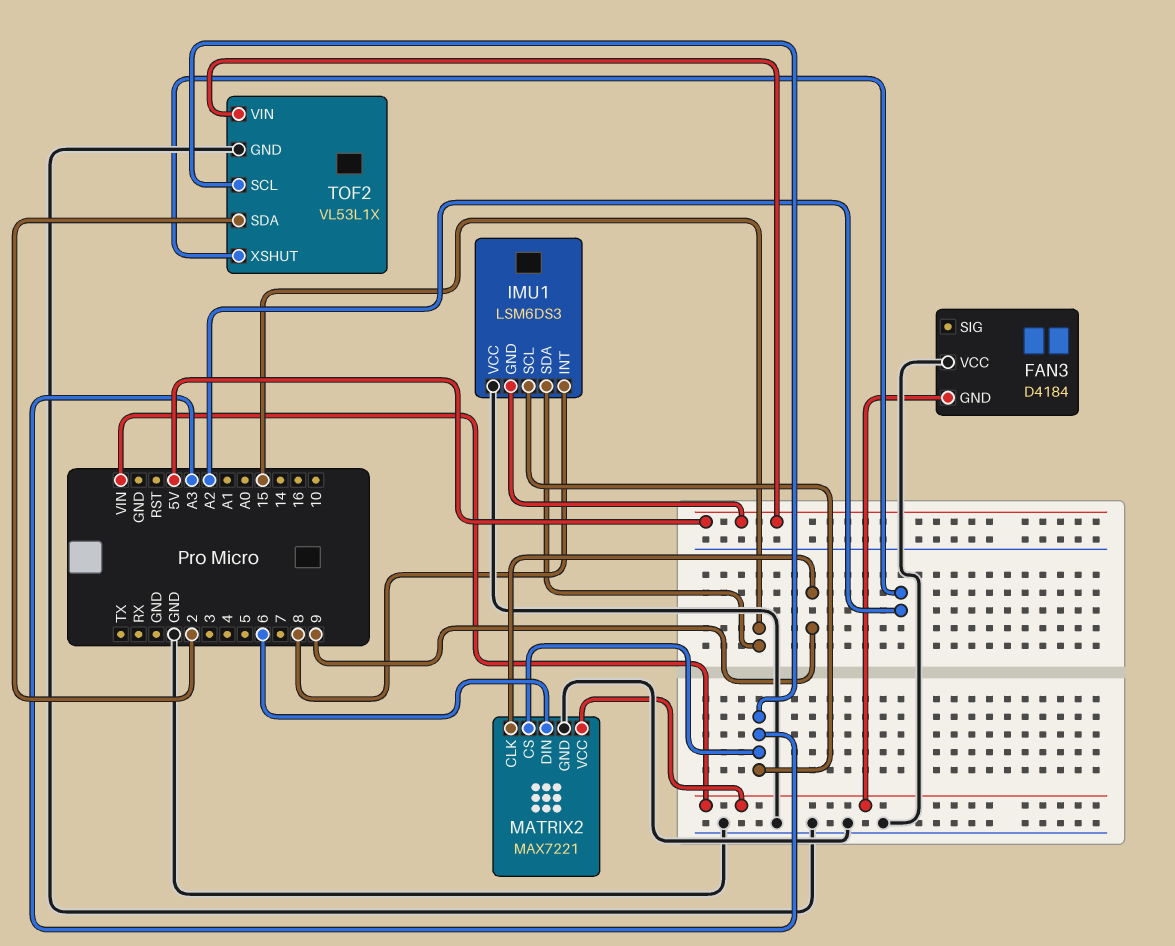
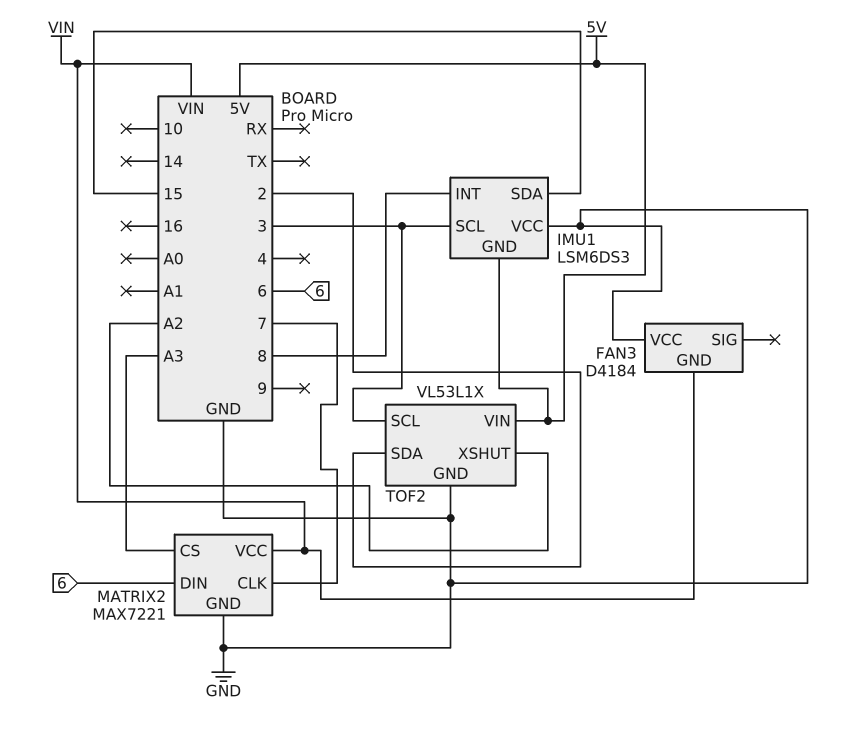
IMU1 pin SCL: A3 -> 3
MATRIX2 pin CLK: 9 -> 7
TOF2 pin SCL: A3 -> 3

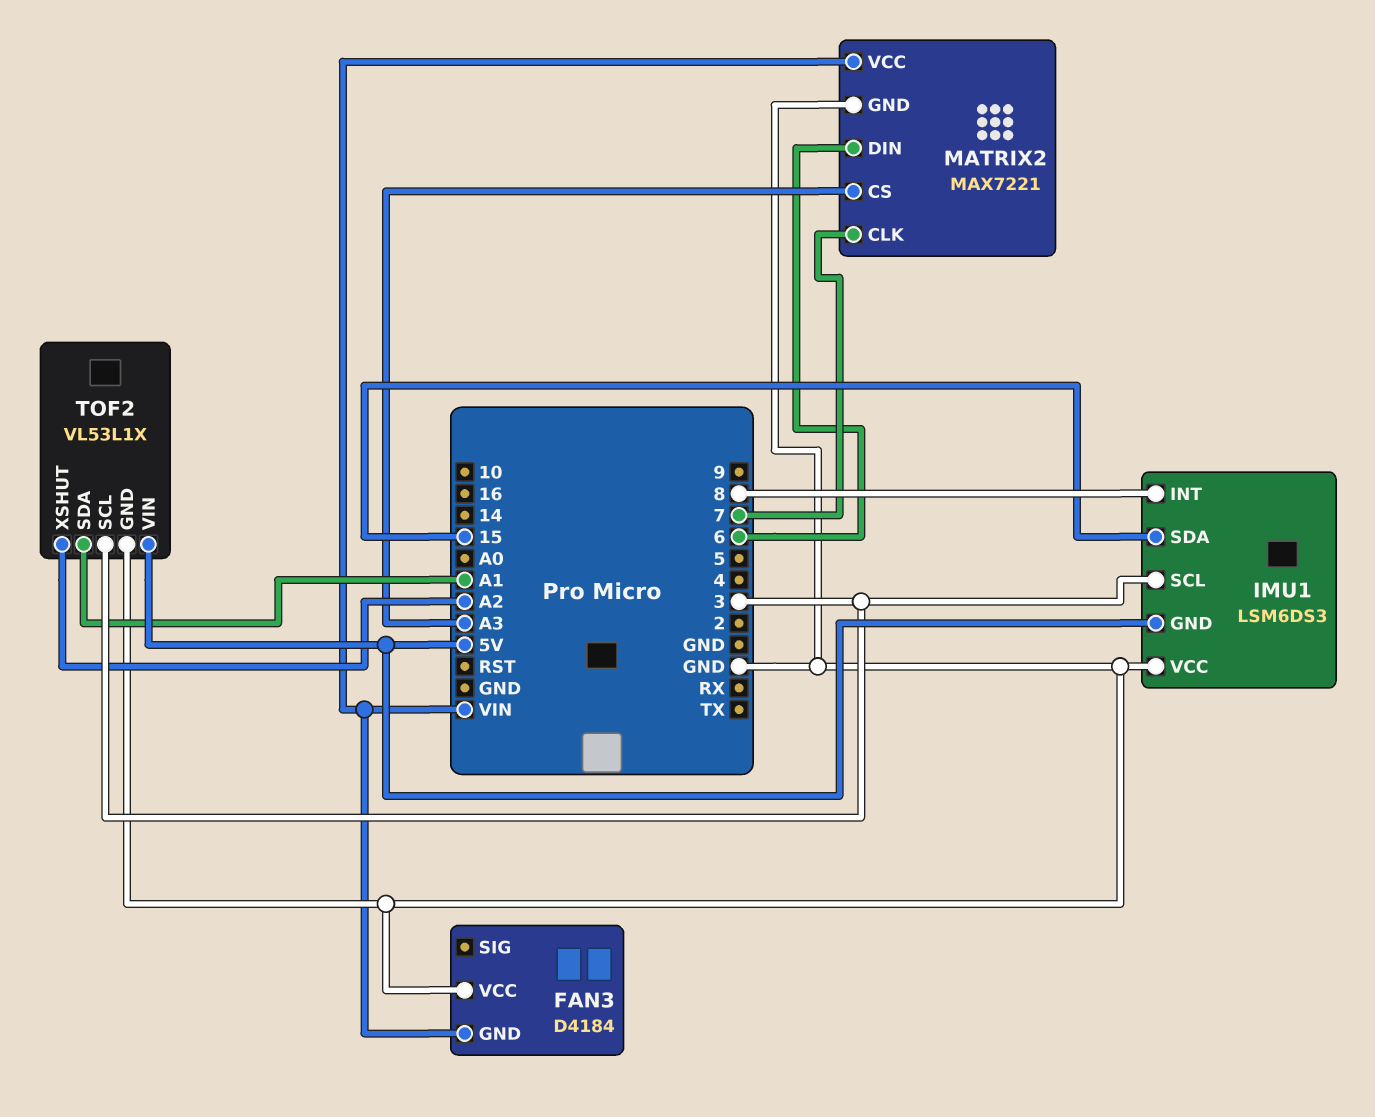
TOF2 pin SDA: 2 -> A1

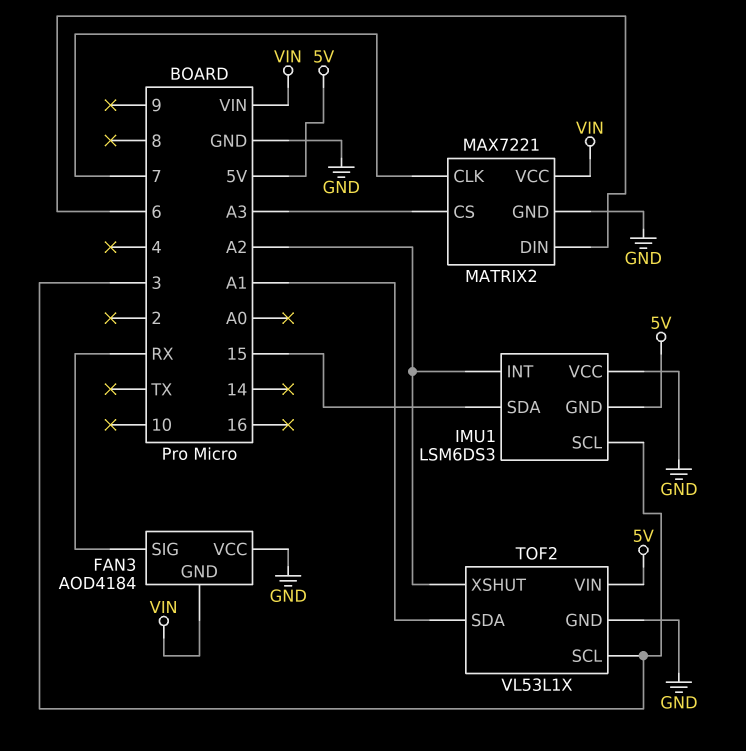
FAN3: D4184 -> AOD4184
FAN3 pin SIG: none -> RX
IMU1 pin INT: 8 -> A2

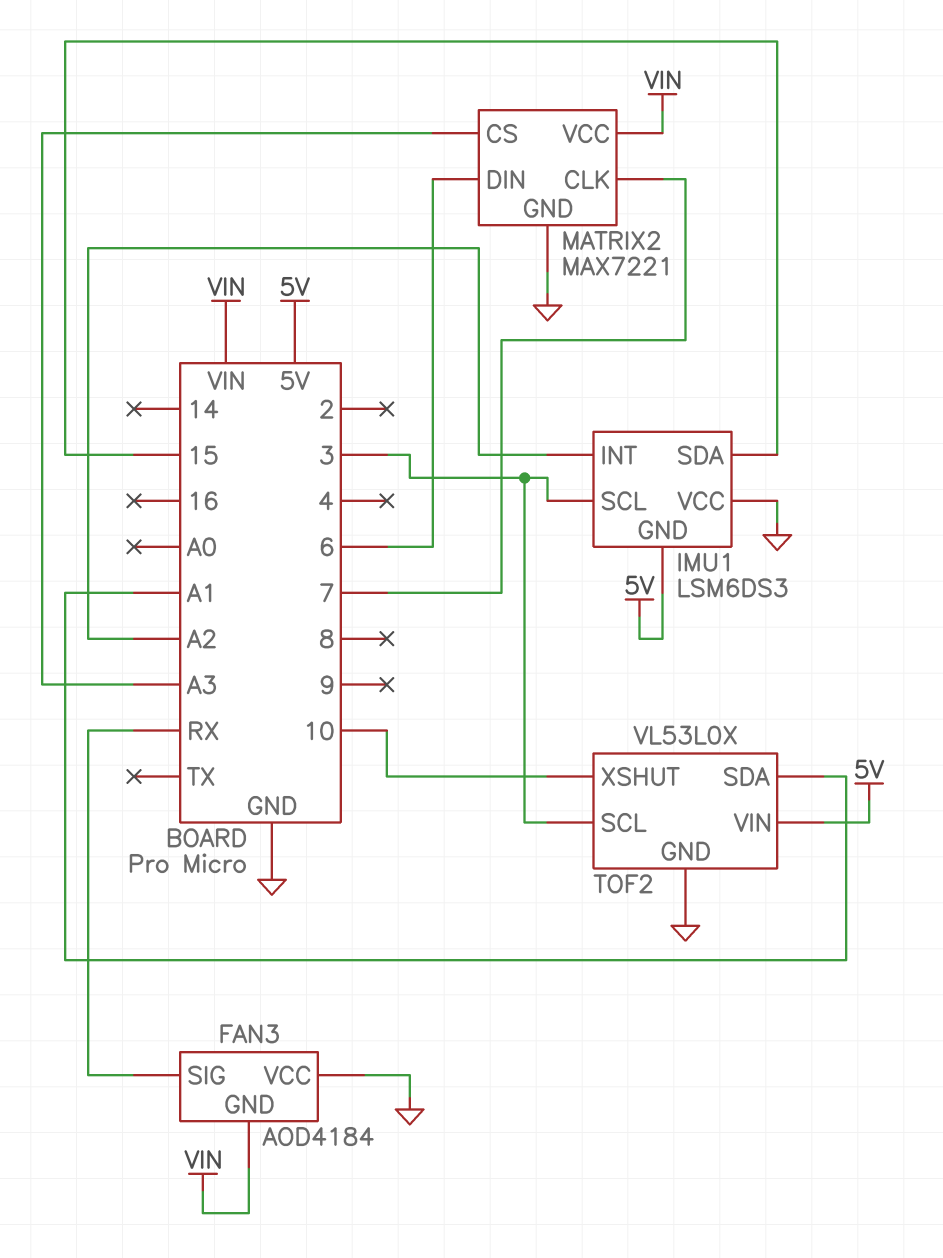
TOF2: VL53L1X -> VL53L0X
TOF2 pin XSHUT: A2 -> 10

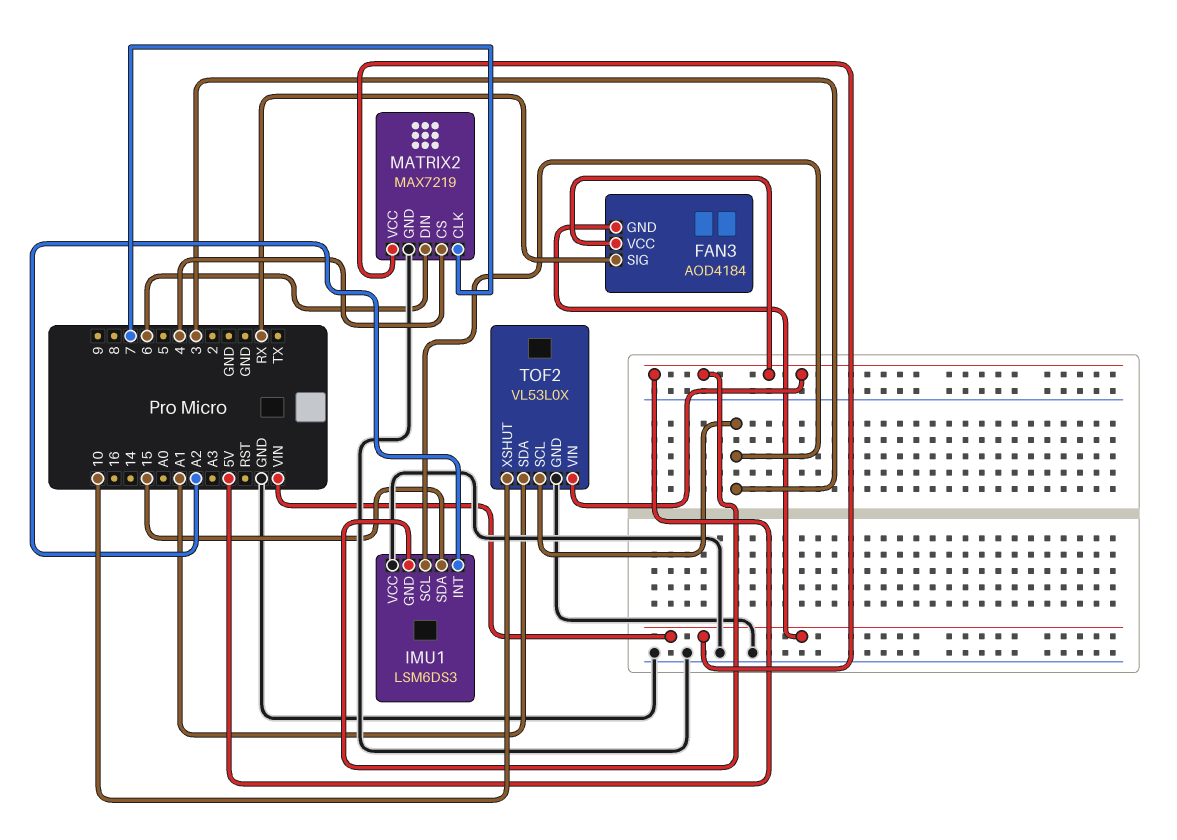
FAN3 pin VCC: GND -> 5V
MATRIX2: MAX7221 -> MAX7219
MATRIX2 pin CS: A3 -> 4

